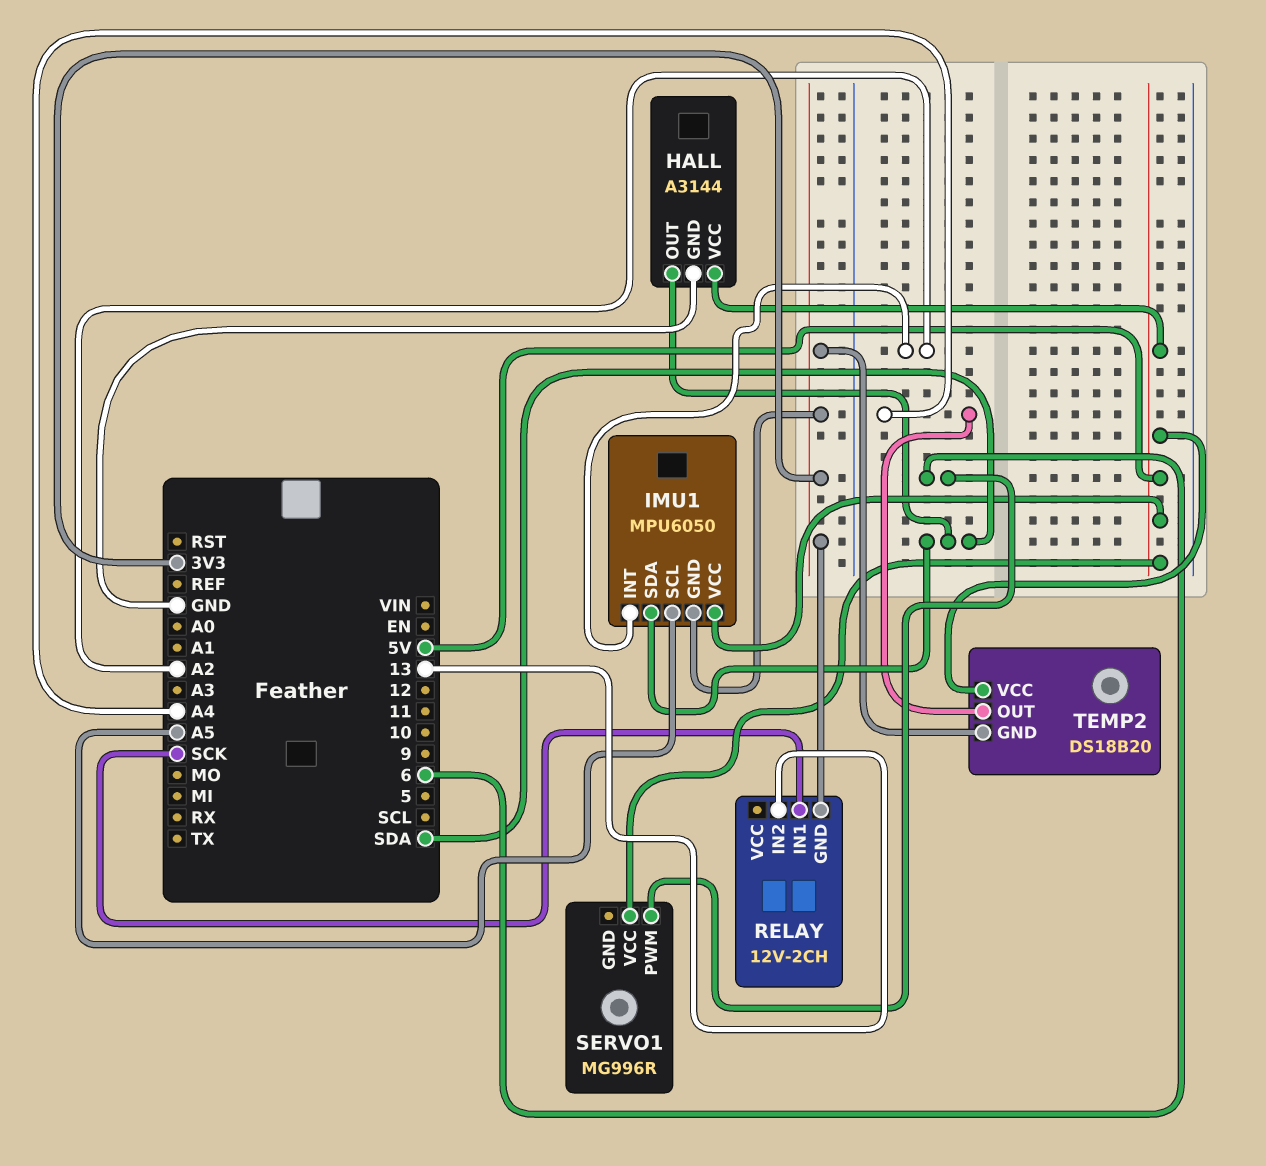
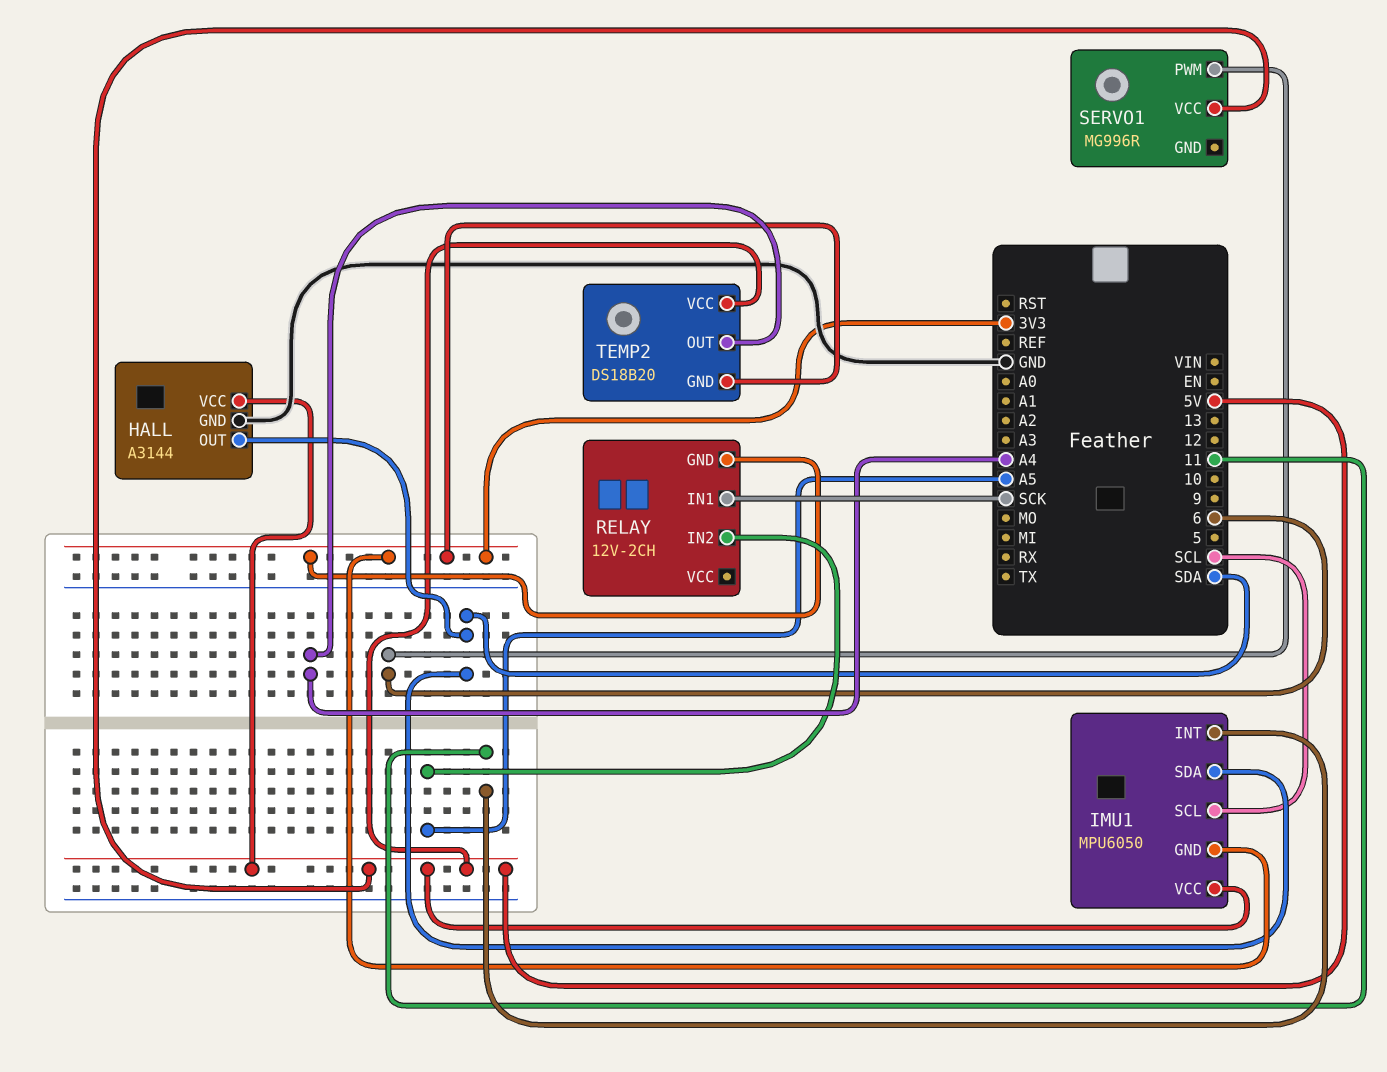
IMU1 pin INT: A2 -> 11
IMU1 pin SCL: A5 -> SCL
RELAY pin IN2: 13 -> A5

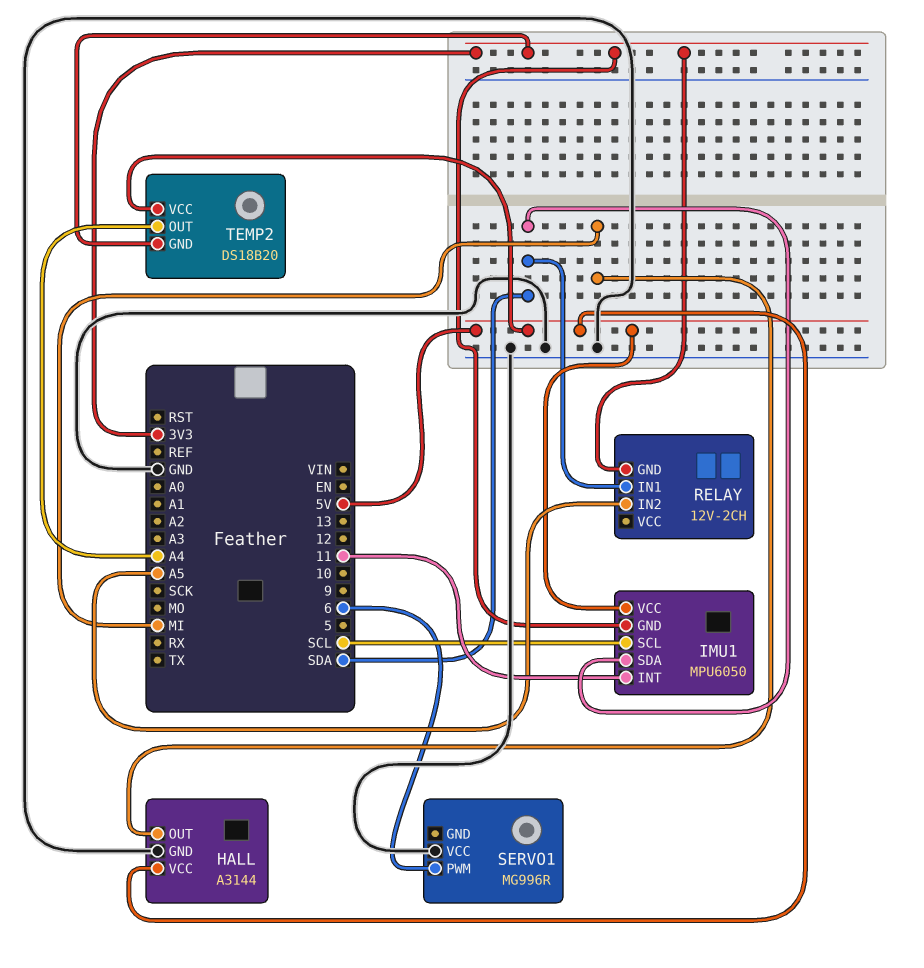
HALL pin OUT: SDA -> MI
RELAY pin IN1: SCK -> SDA
SERVO1 pin VCC: 5V -> GND

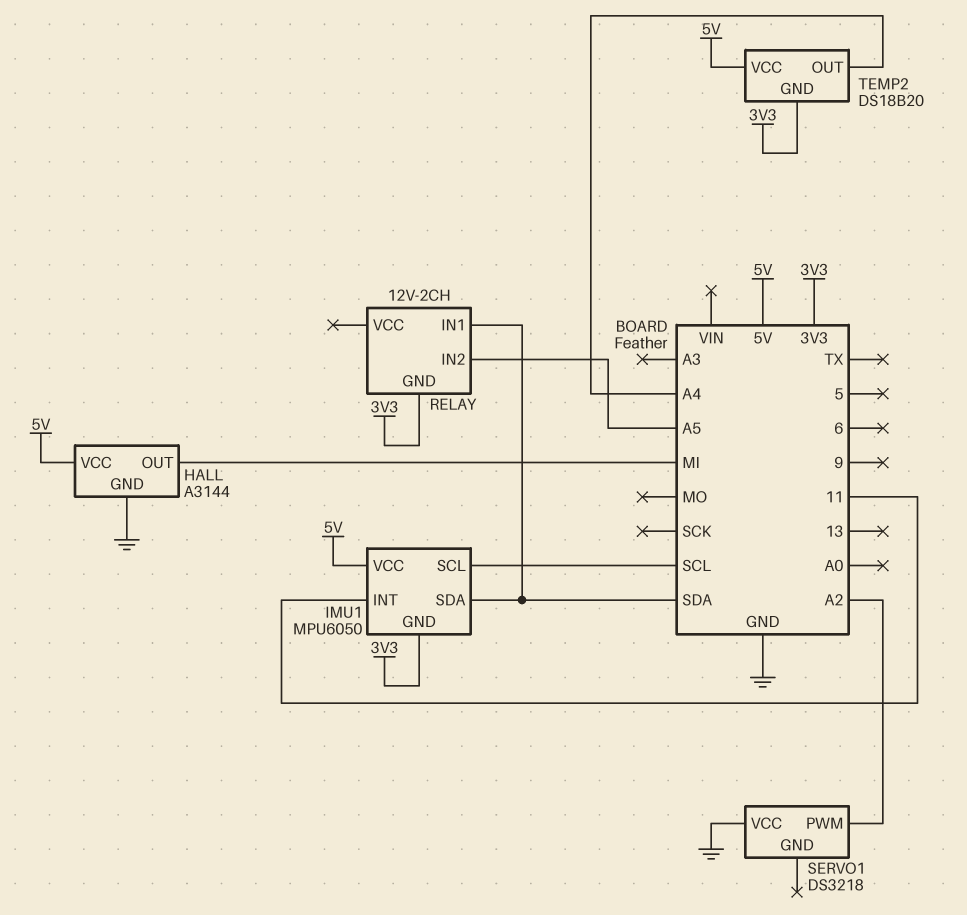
SERVO1: MG996R -> DS3218
SERVO1 pin PWM: 6 -> A2

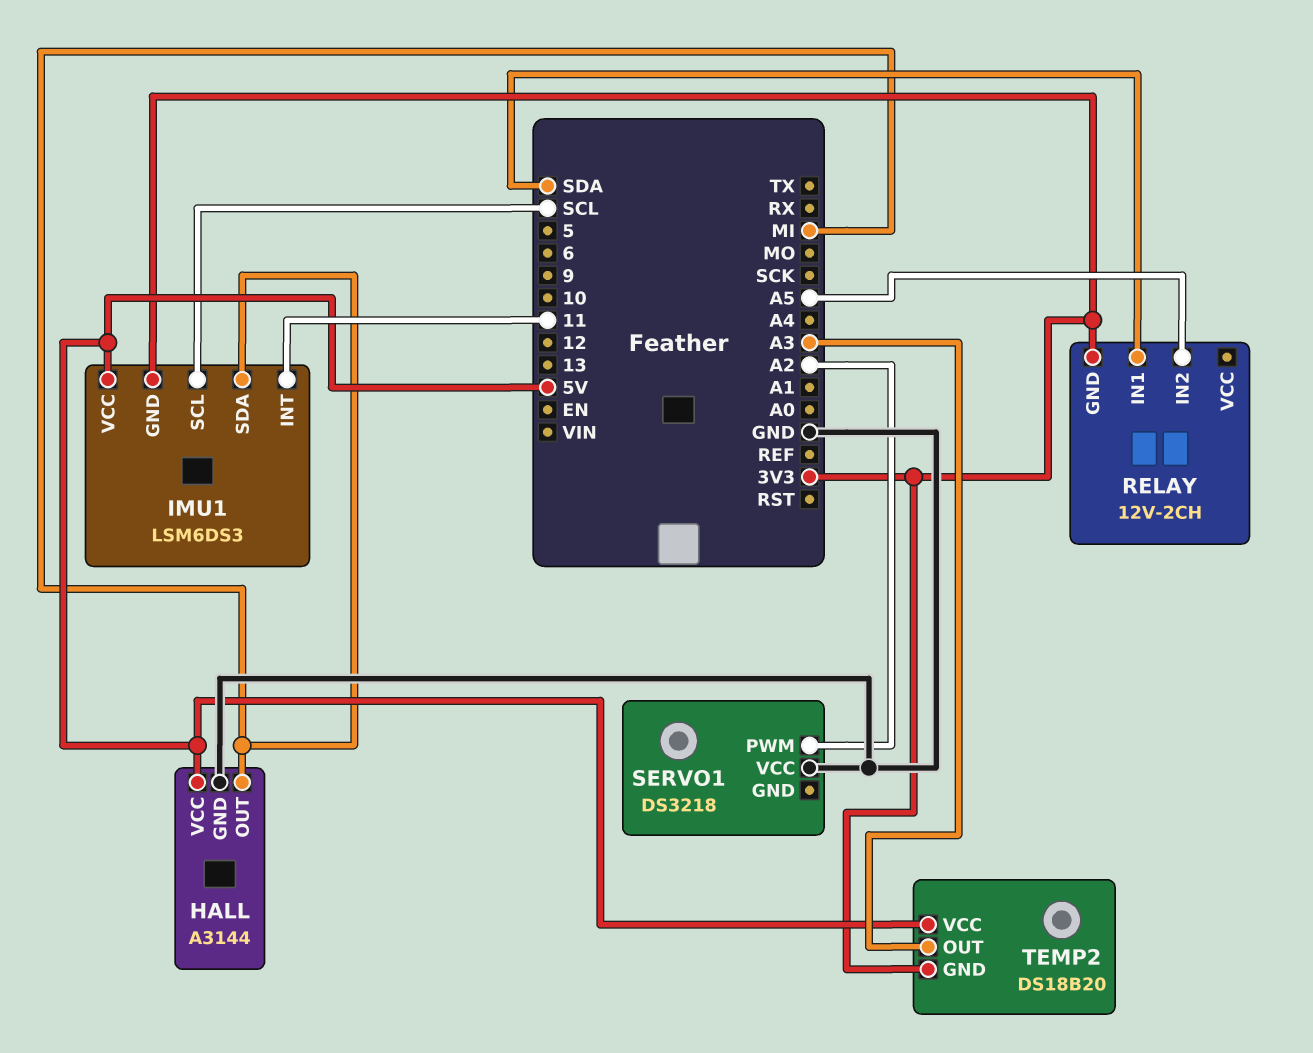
IMU1: MPU6050 -> LSM6DS3
IMU1 pin SDA: SDA -> MI
TEMP2 pin OUT: A4 -> A3

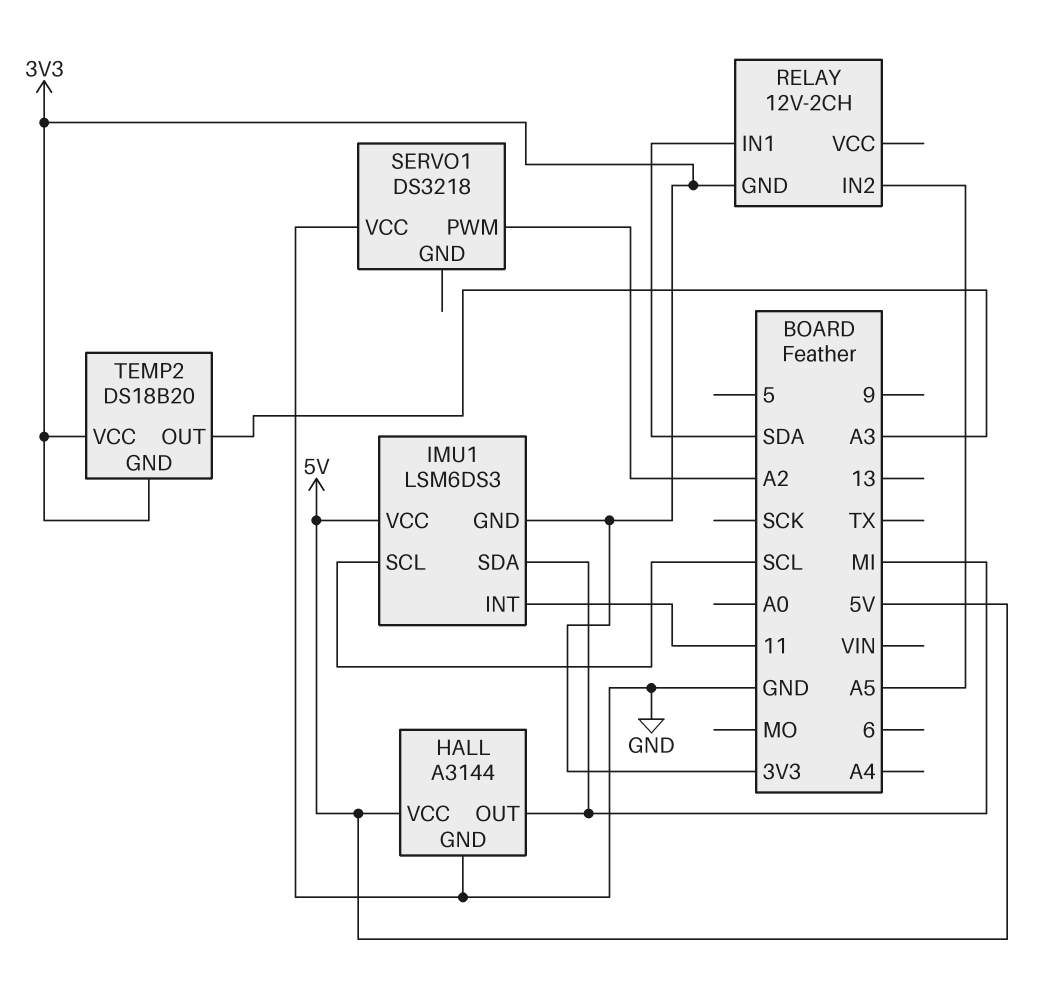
TEMP2 pin VCC: 5V -> 3V3

